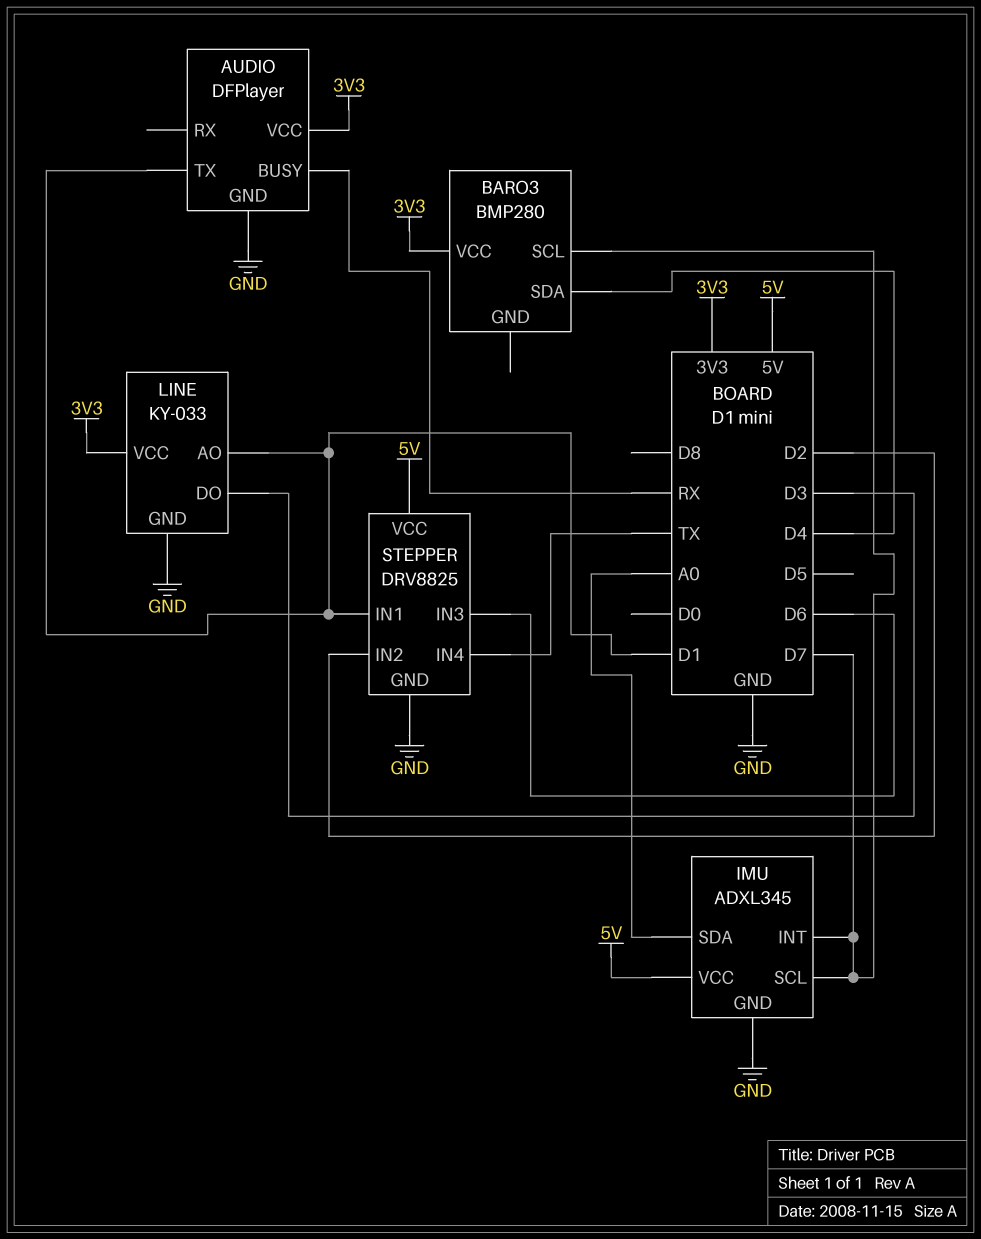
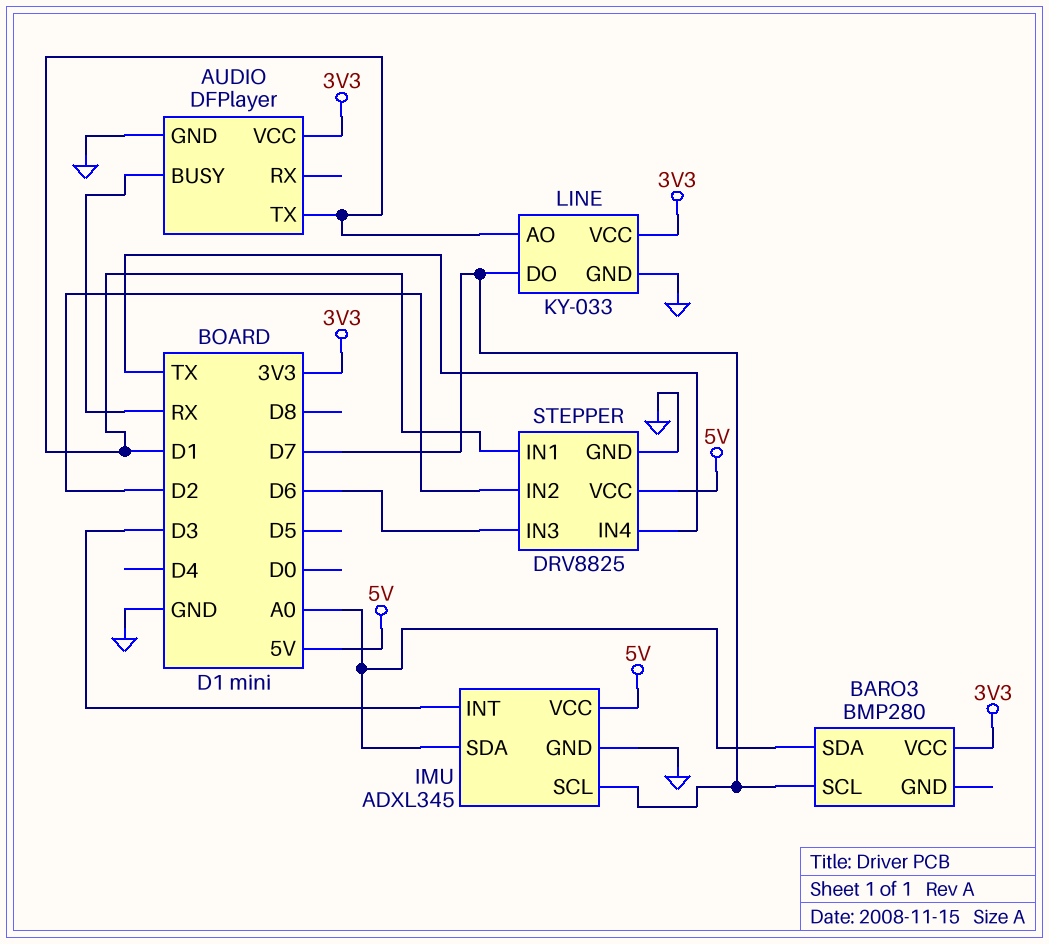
BARO3 pin SDA: D4 -> A0
IMU pin INT: D7 -> D3
LINE pin DO: D3 -> D7

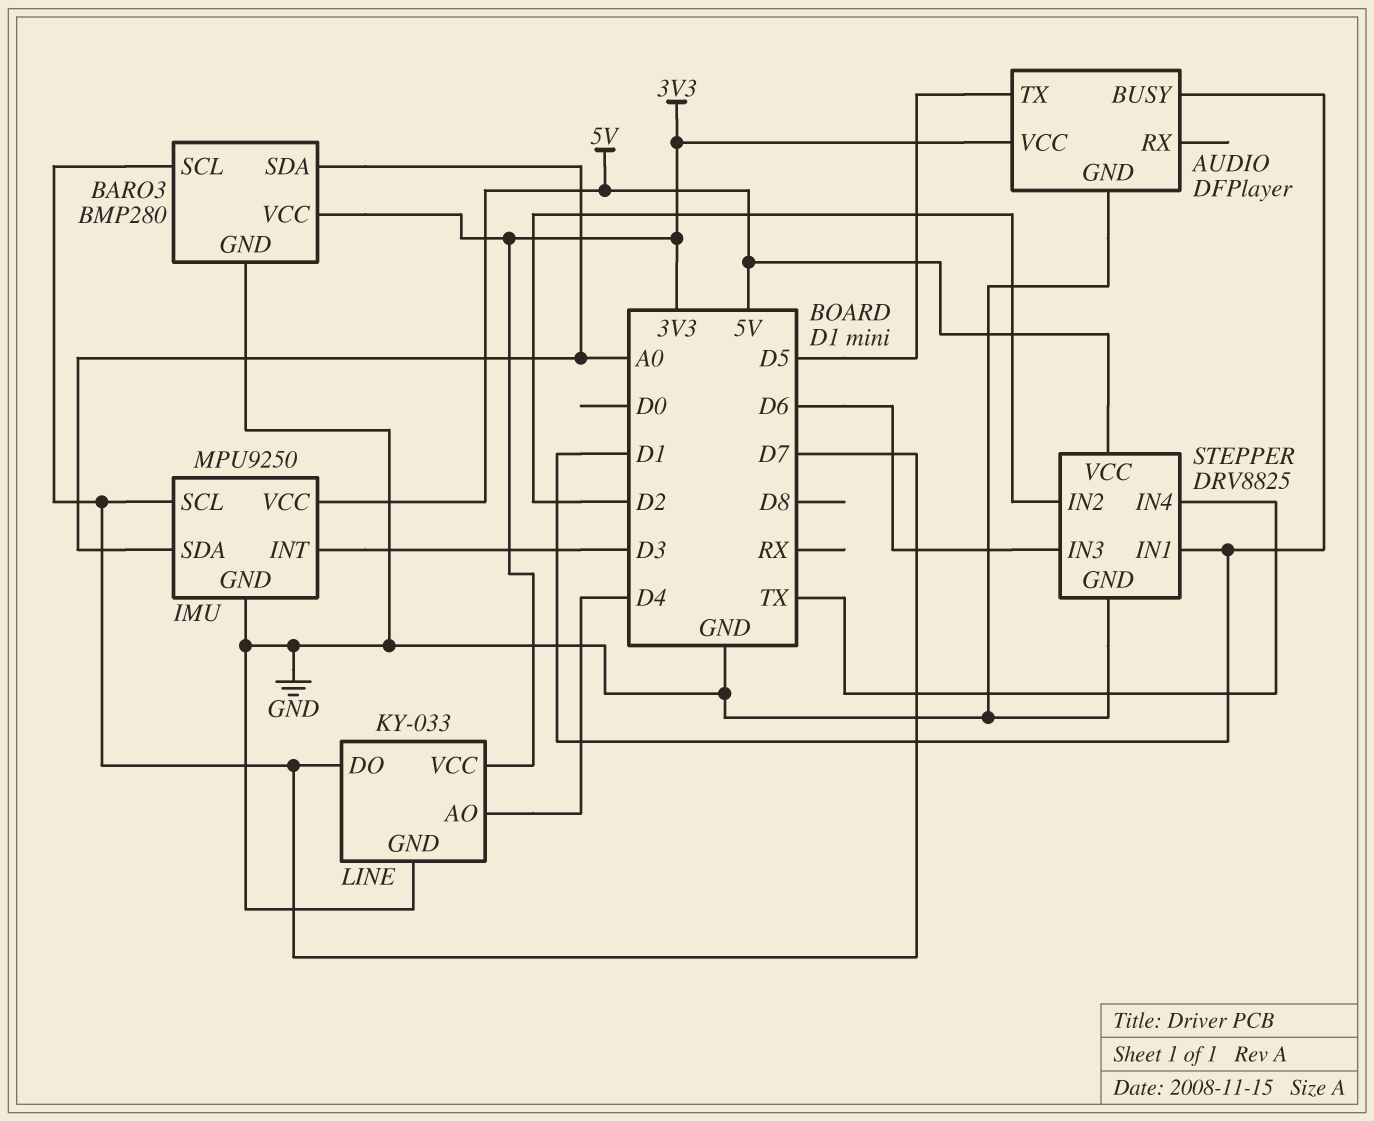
AUDIO pin BUSY: RX -> D1
AUDIO pin TX: D1 -> D5
BARO3 pin GND: none -> GND
IMU: ADXL345 -> MPU9250
LINE pin AO: D1 -> D4

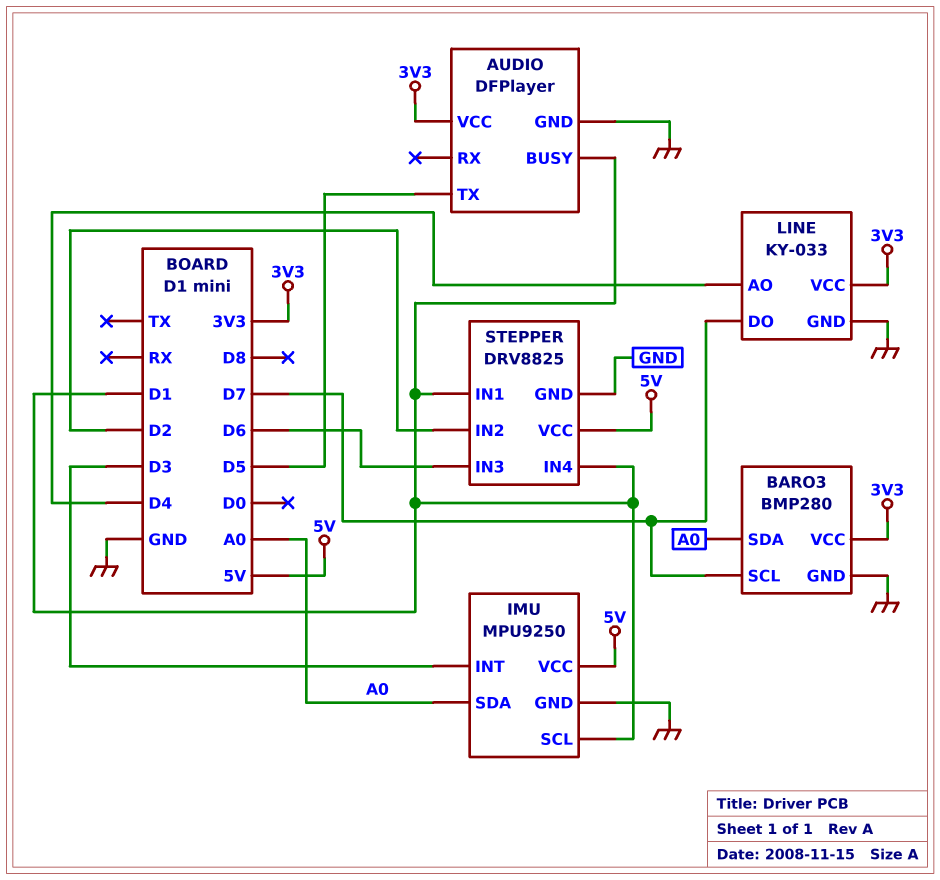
IMU pin SCL: D7 -> D1
STEPPER pin IN4: TX -> D1

